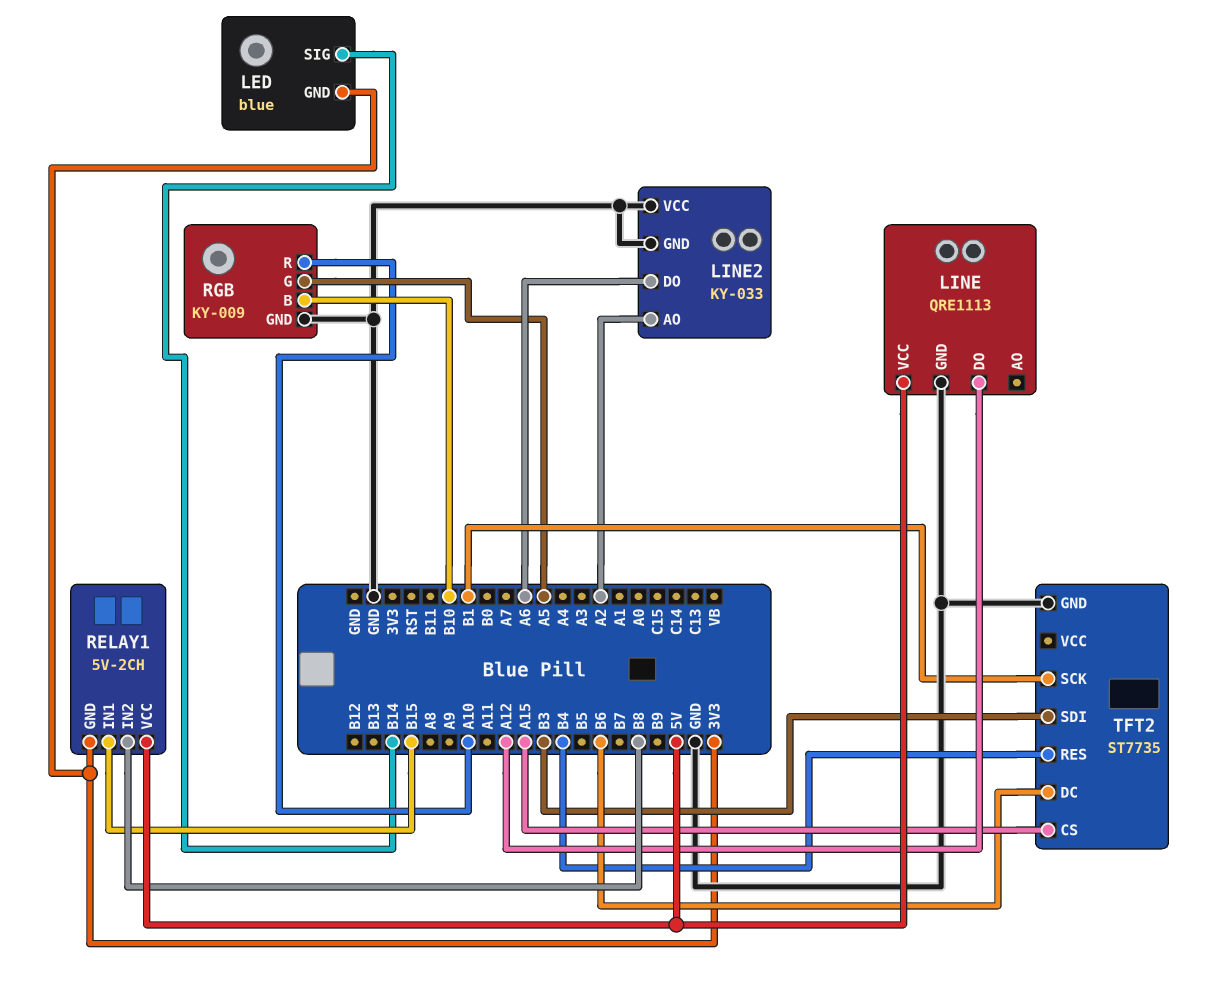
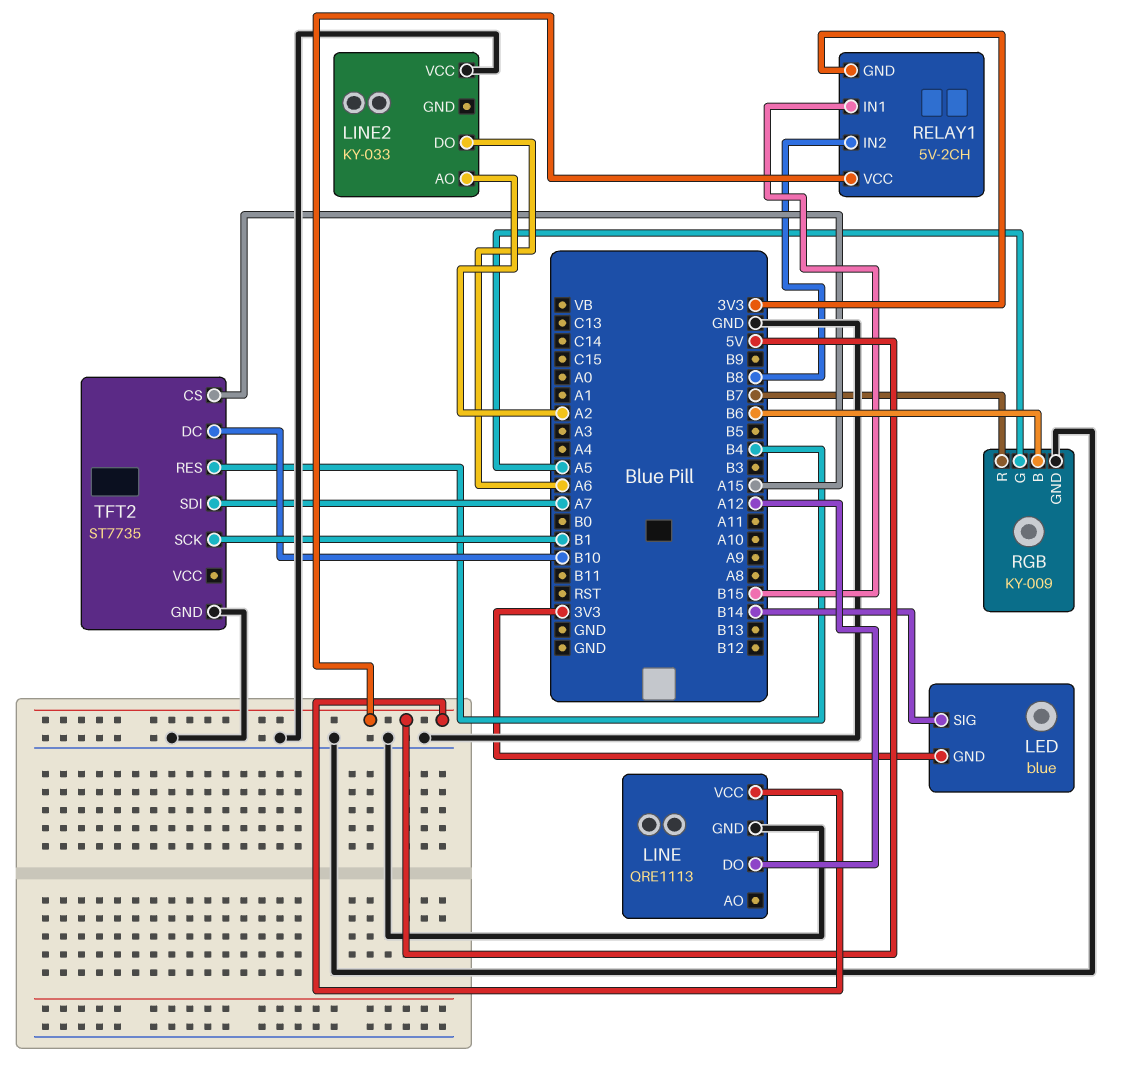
LINE2 pin GND: GND -> none
RGB pin B: B10 -> B6
RGB pin R: A10 -> B7
TFT2 pin DC: B6 -> B10
TFT2 pin SDI: B3 -> A7

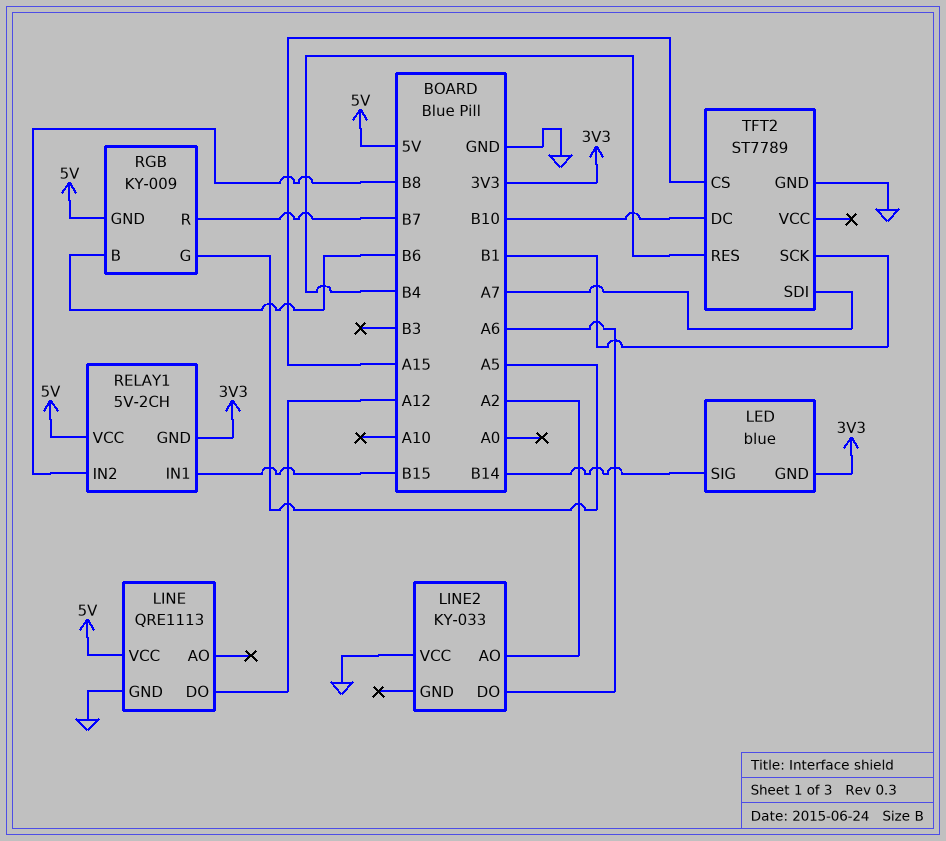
RGB pin GND: GND -> 5V
TFT2: ST7735 -> ST7789

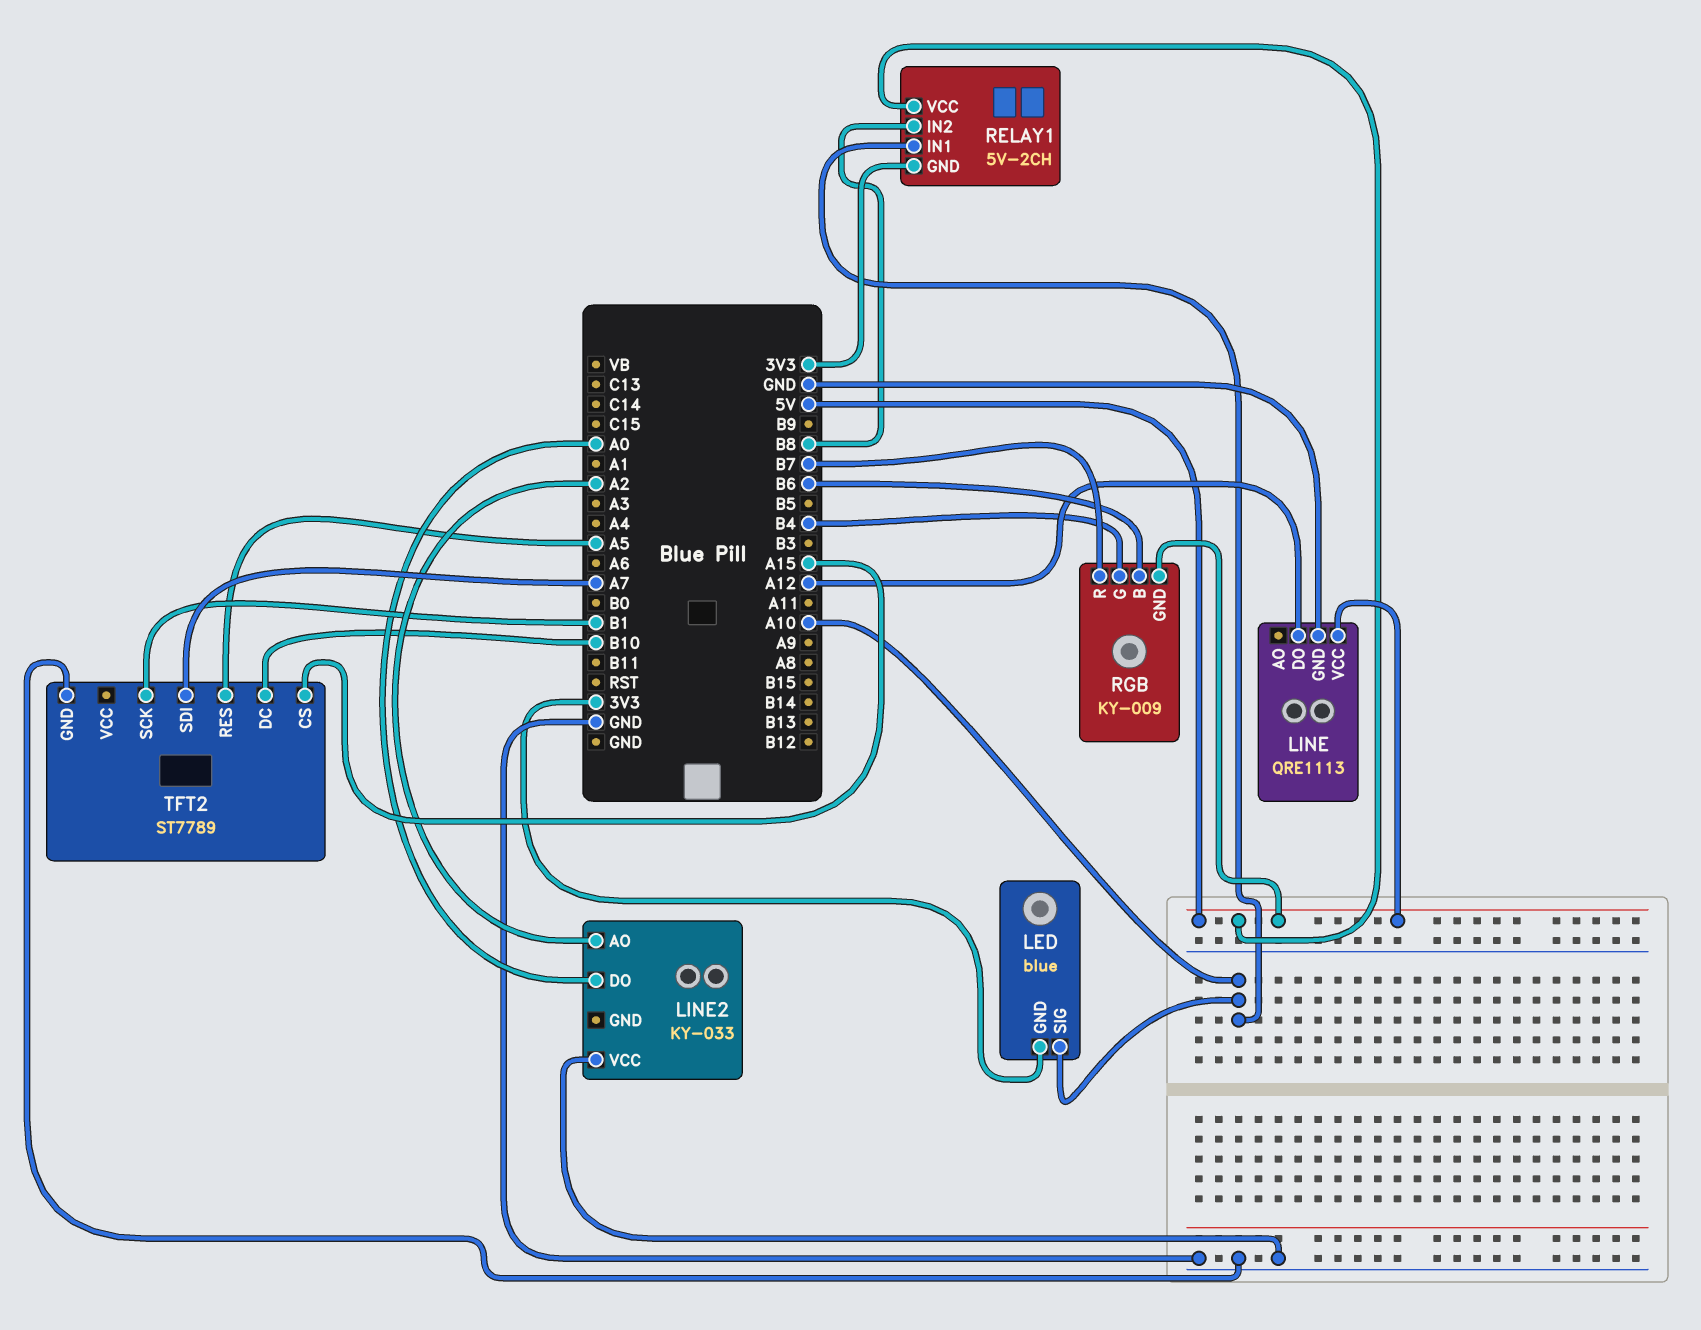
LED pin SIG: B14 -> A10
LINE2 pin DO: A6 -> A0
RELAY1 pin IN1: B15 -> A10
RGB pin G: A5 -> B4
TFT2 pin RES: B4 -> A5

